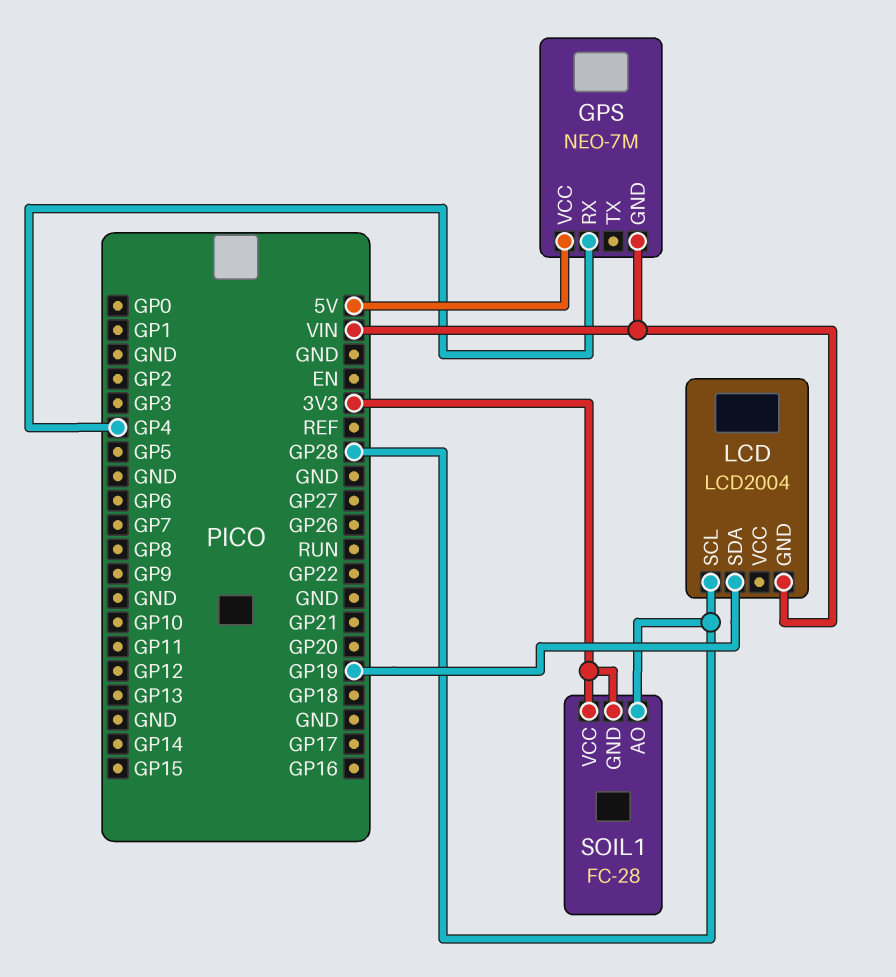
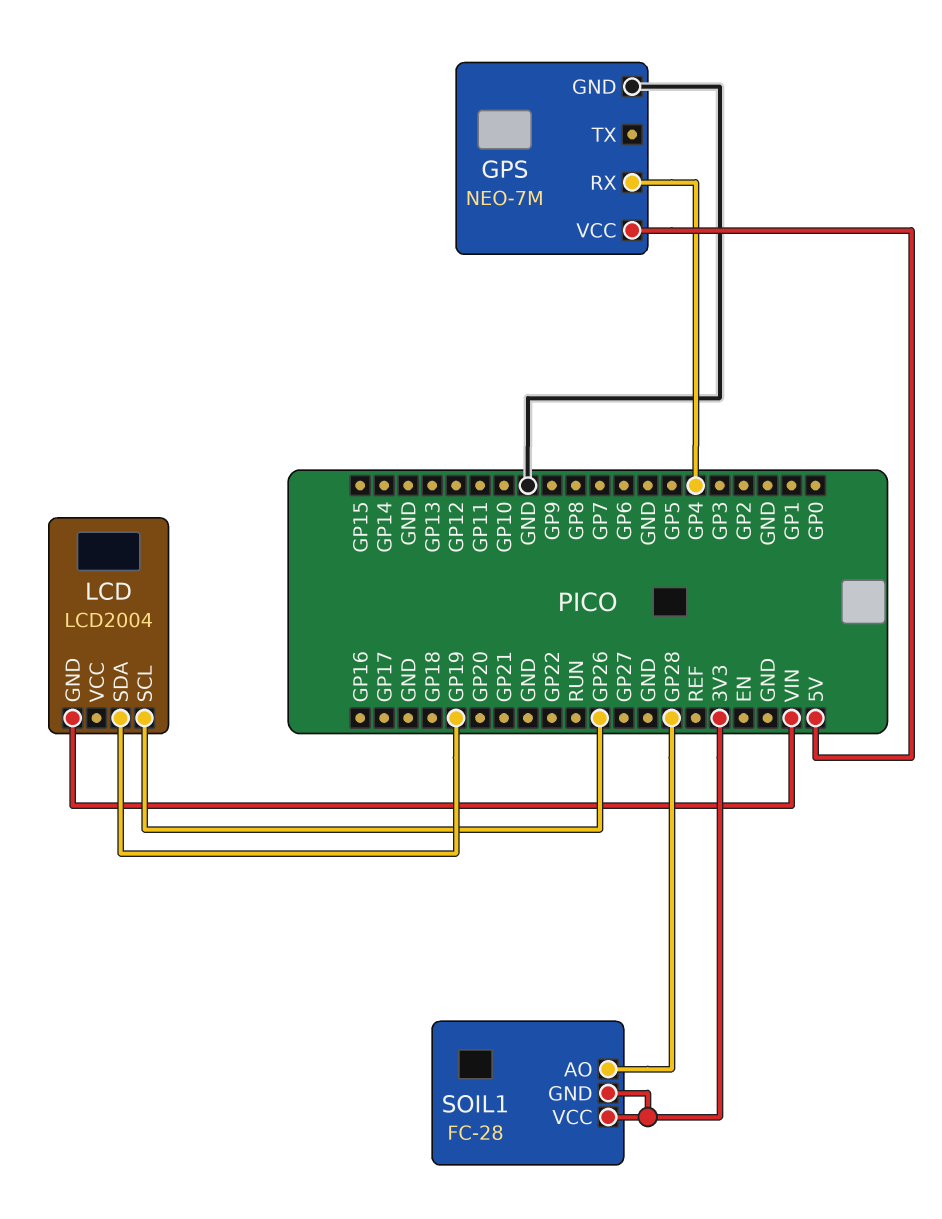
GPS pin GND: VIN -> GND
LCD pin SCL: GP28 -> GP26

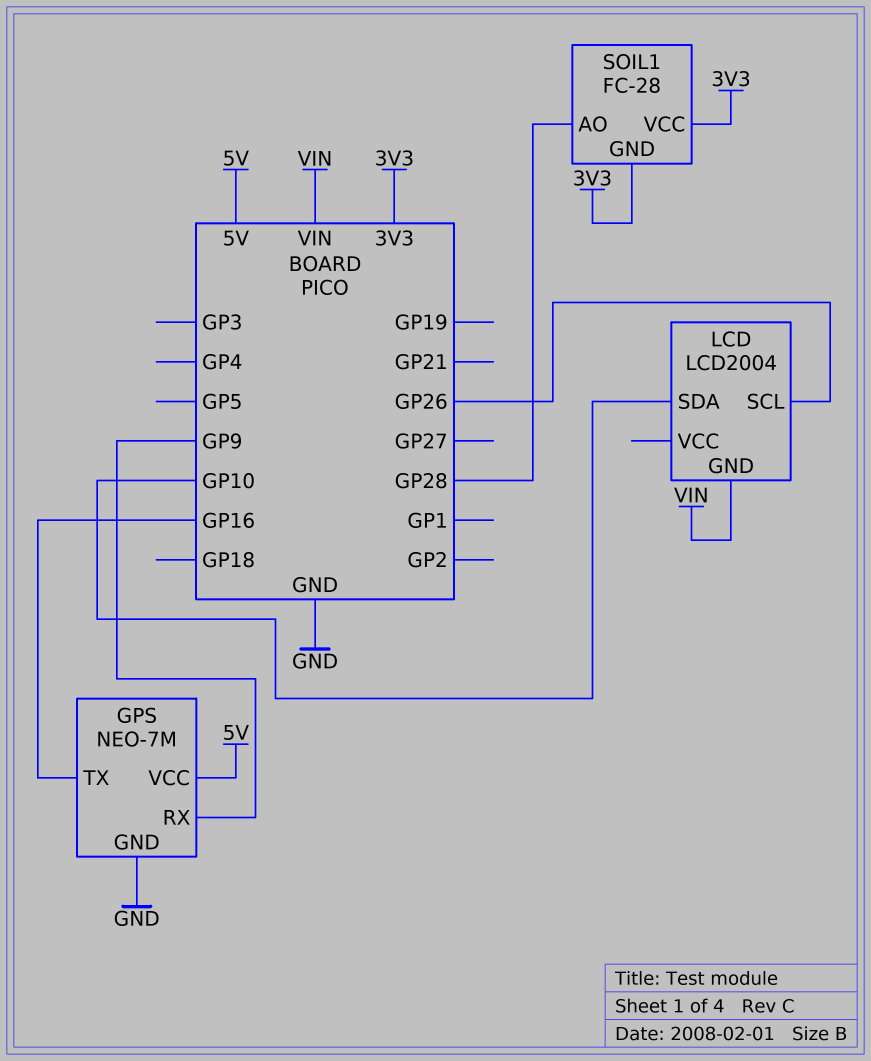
GPS pin RX: GP4 -> GP9
GPS pin TX: none -> GP16
LCD pin SDA: GP19 -> GP10

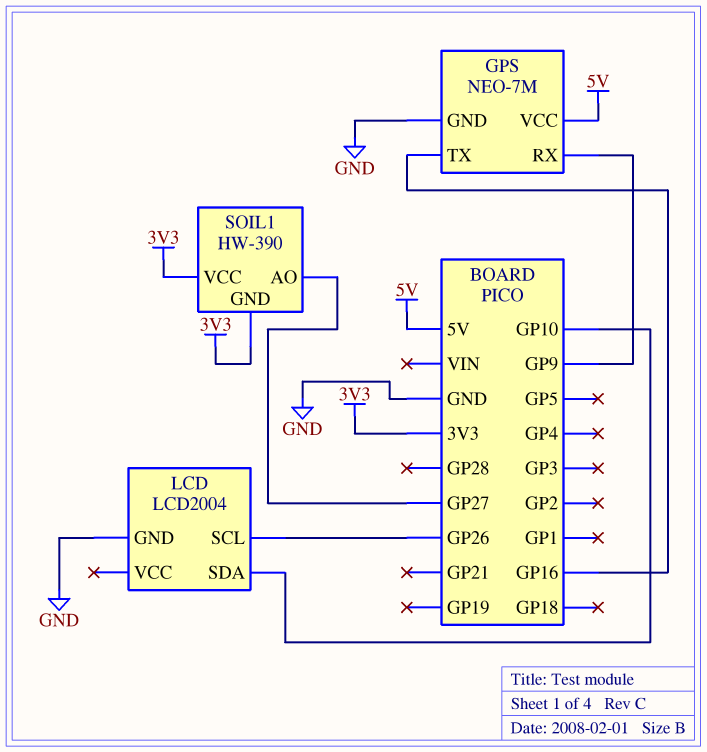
LCD pin GND: VIN -> GND
SOIL1: FC-28 -> HW-390
SOIL1 pin AO: GP28 -> GP27

